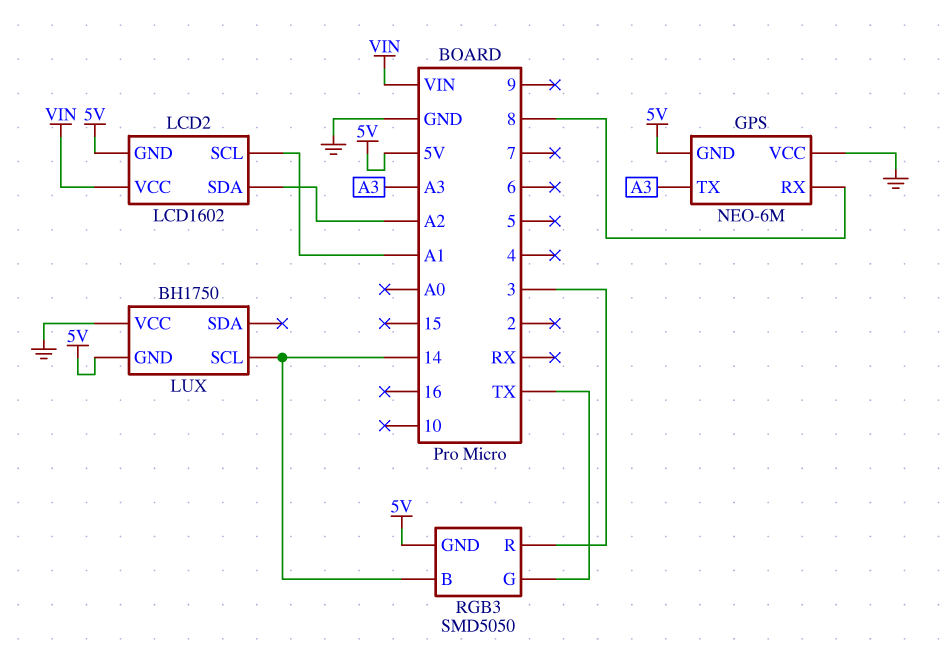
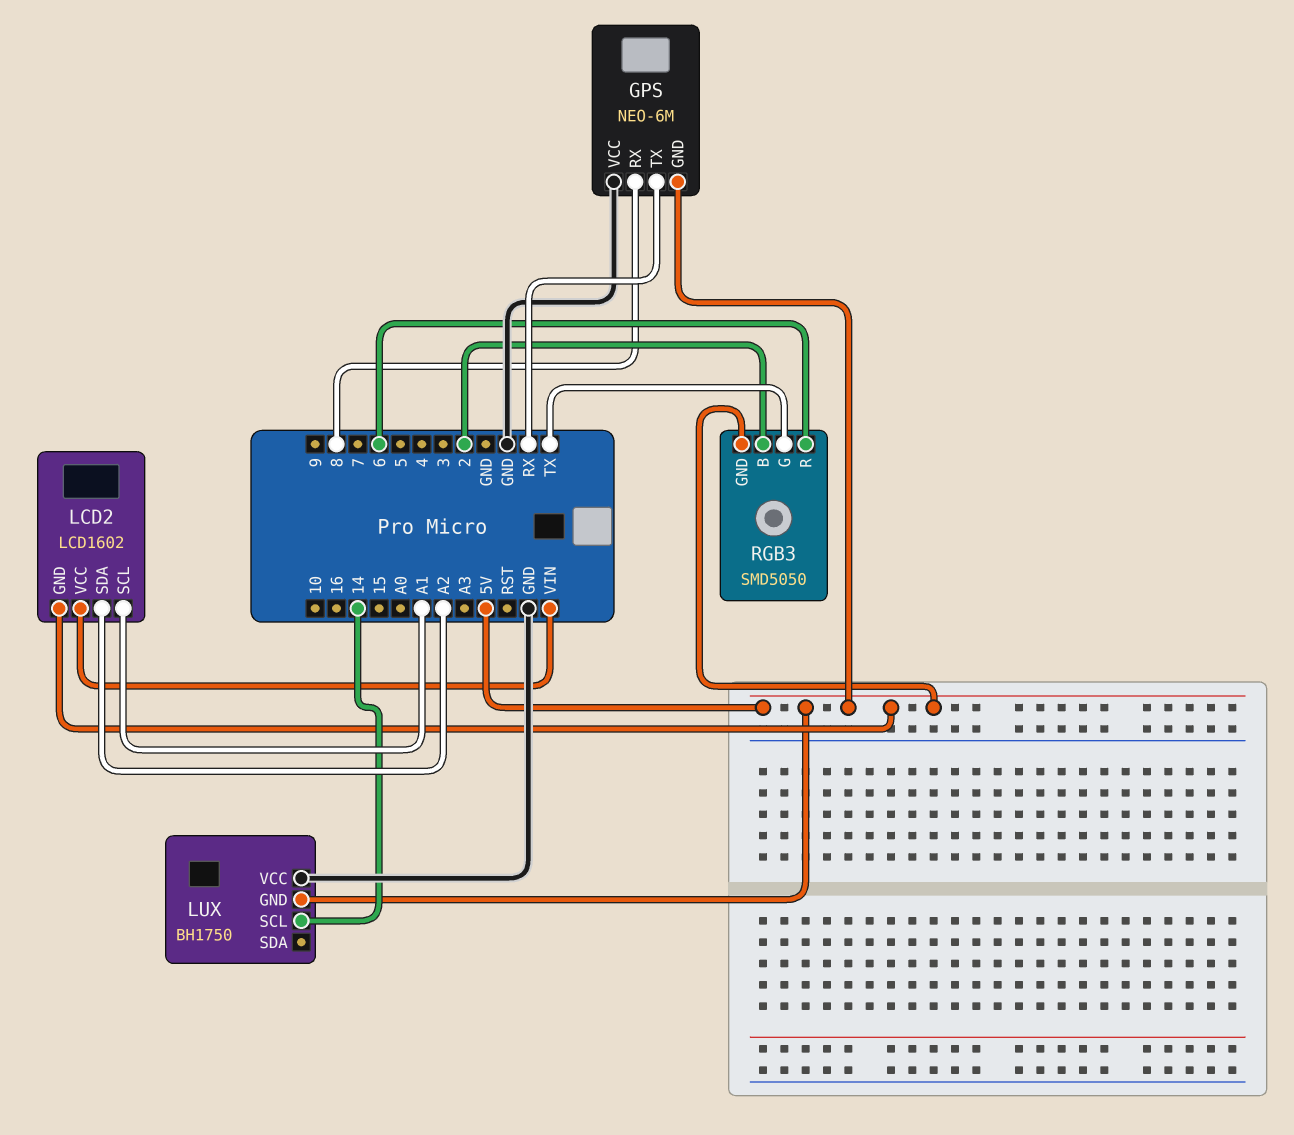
GPS pin TX: A3 -> RX
RGB3 pin B: 14 -> 2
RGB3 pin R: 3 -> 6

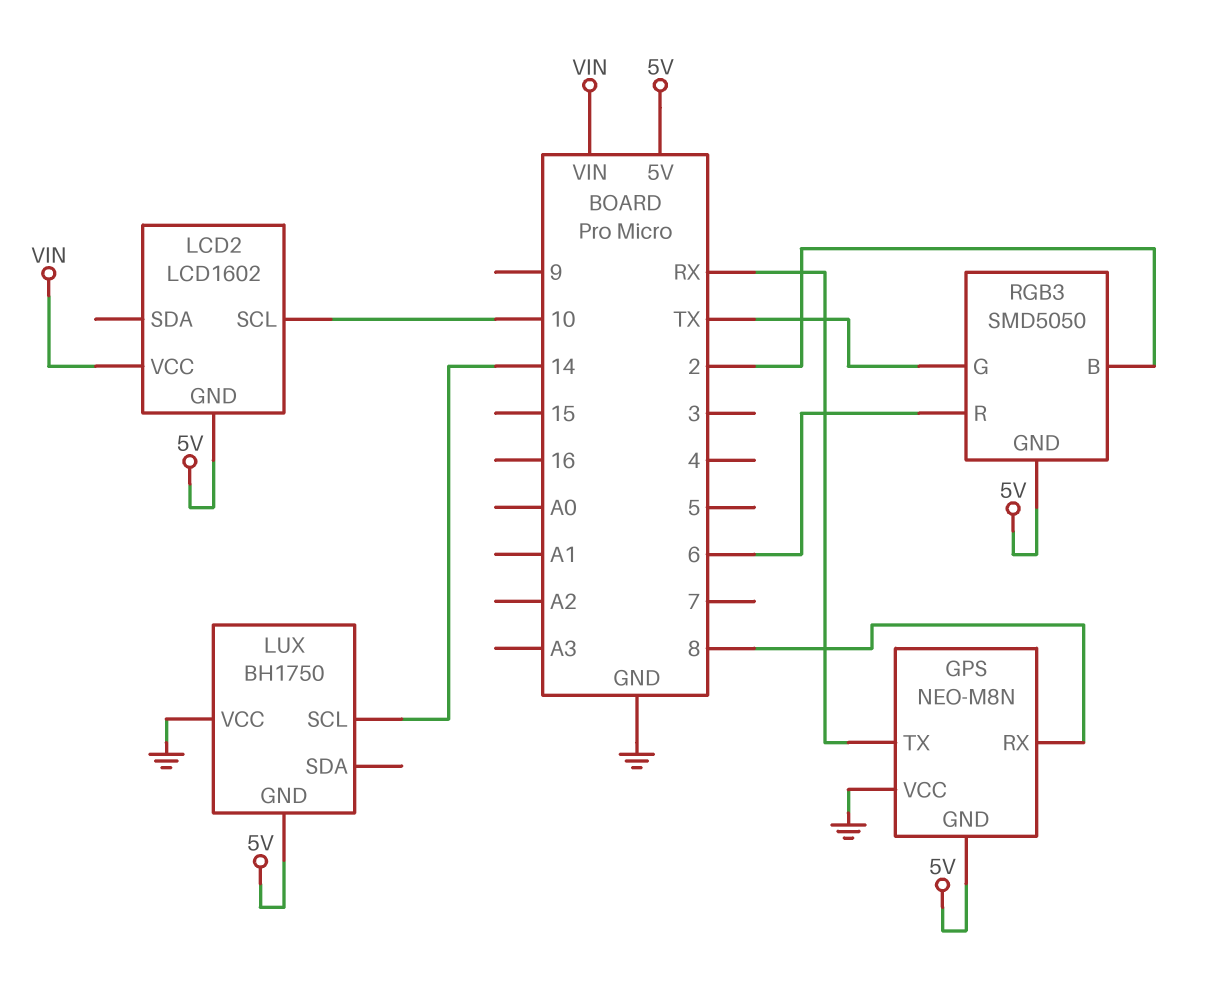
GPS: NEO-6M -> NEO-M8N
LCD2 pin SCL: A1 -> 10
LCD2 pin SDA: A2 -> none

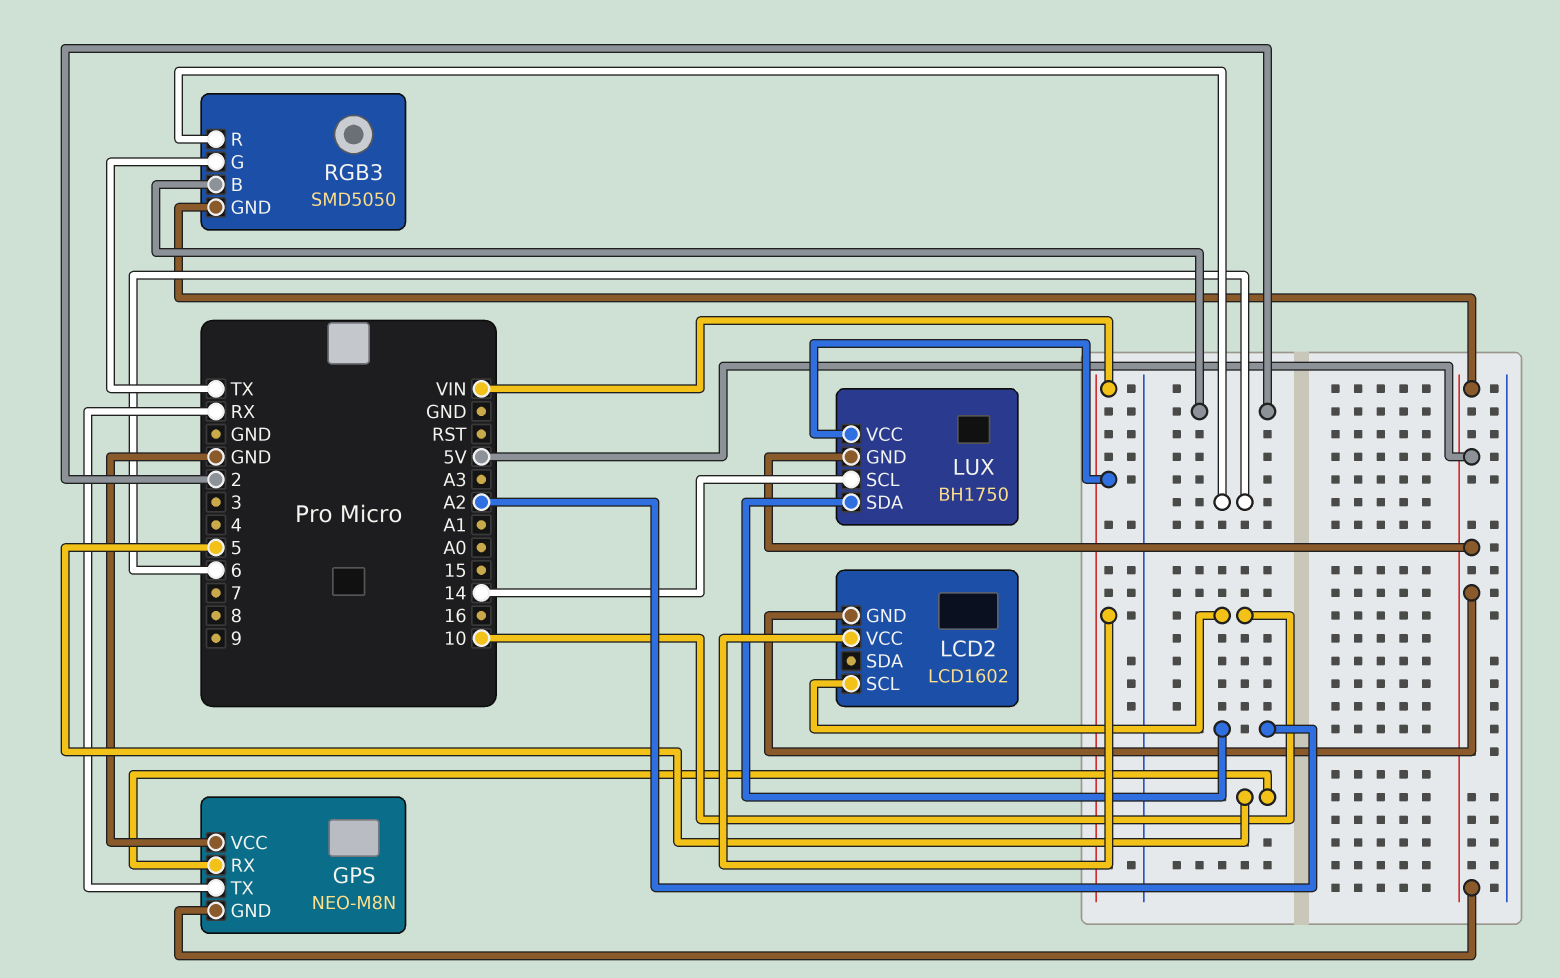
GPS pin RX: 8 -> 5
LUX pin SDA: none -> A2
LUX pin VCC: GND -> VIN

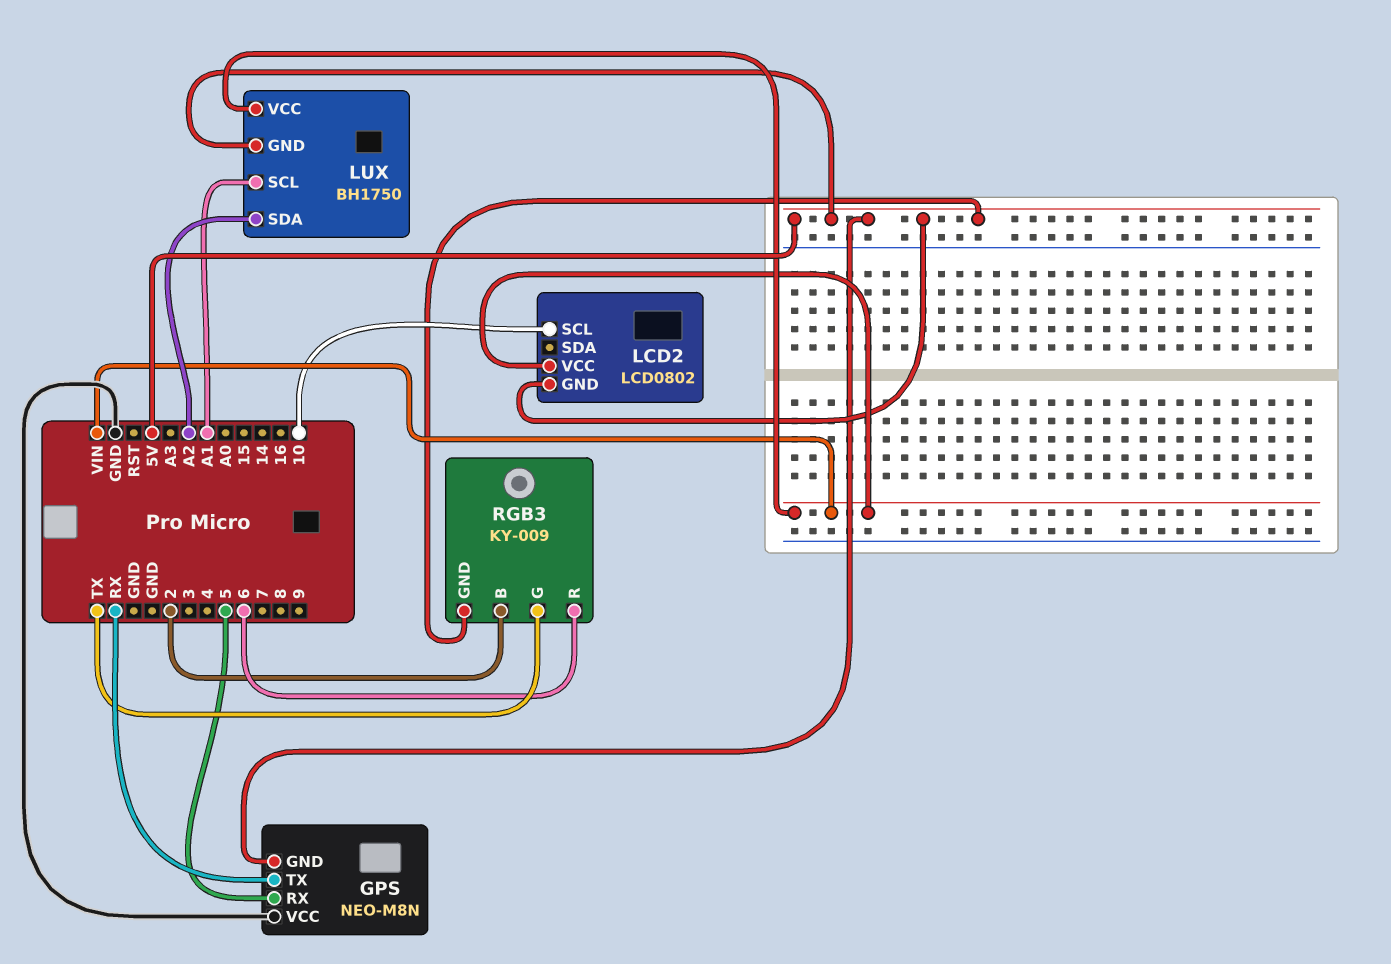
LCD2: LCD1602 -> LCD0802
LUX pin SCL: 14 -> A1
RGB3: SMD5050 -> KY-009

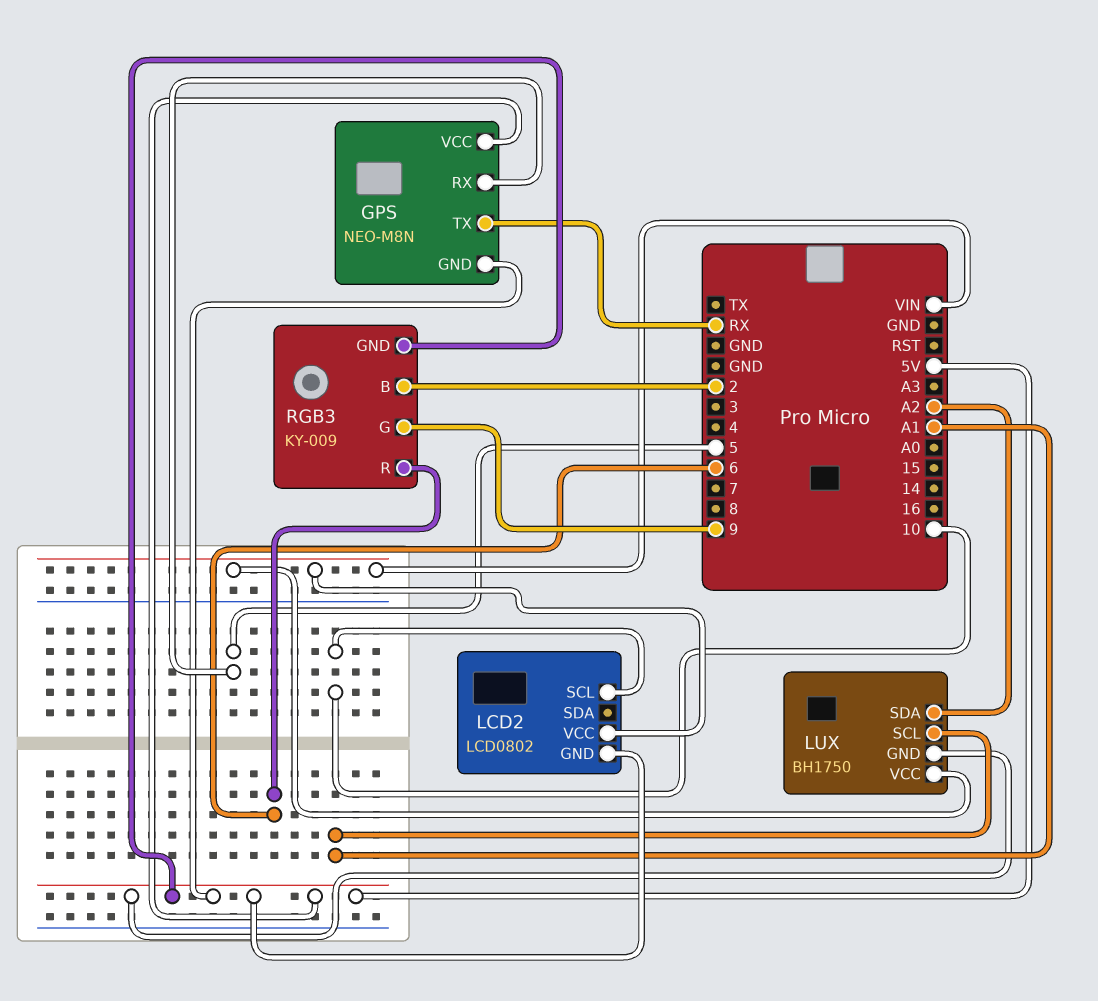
GPS pin VCC: GND -> 5V
RGB3 pin G: TX -> 9

